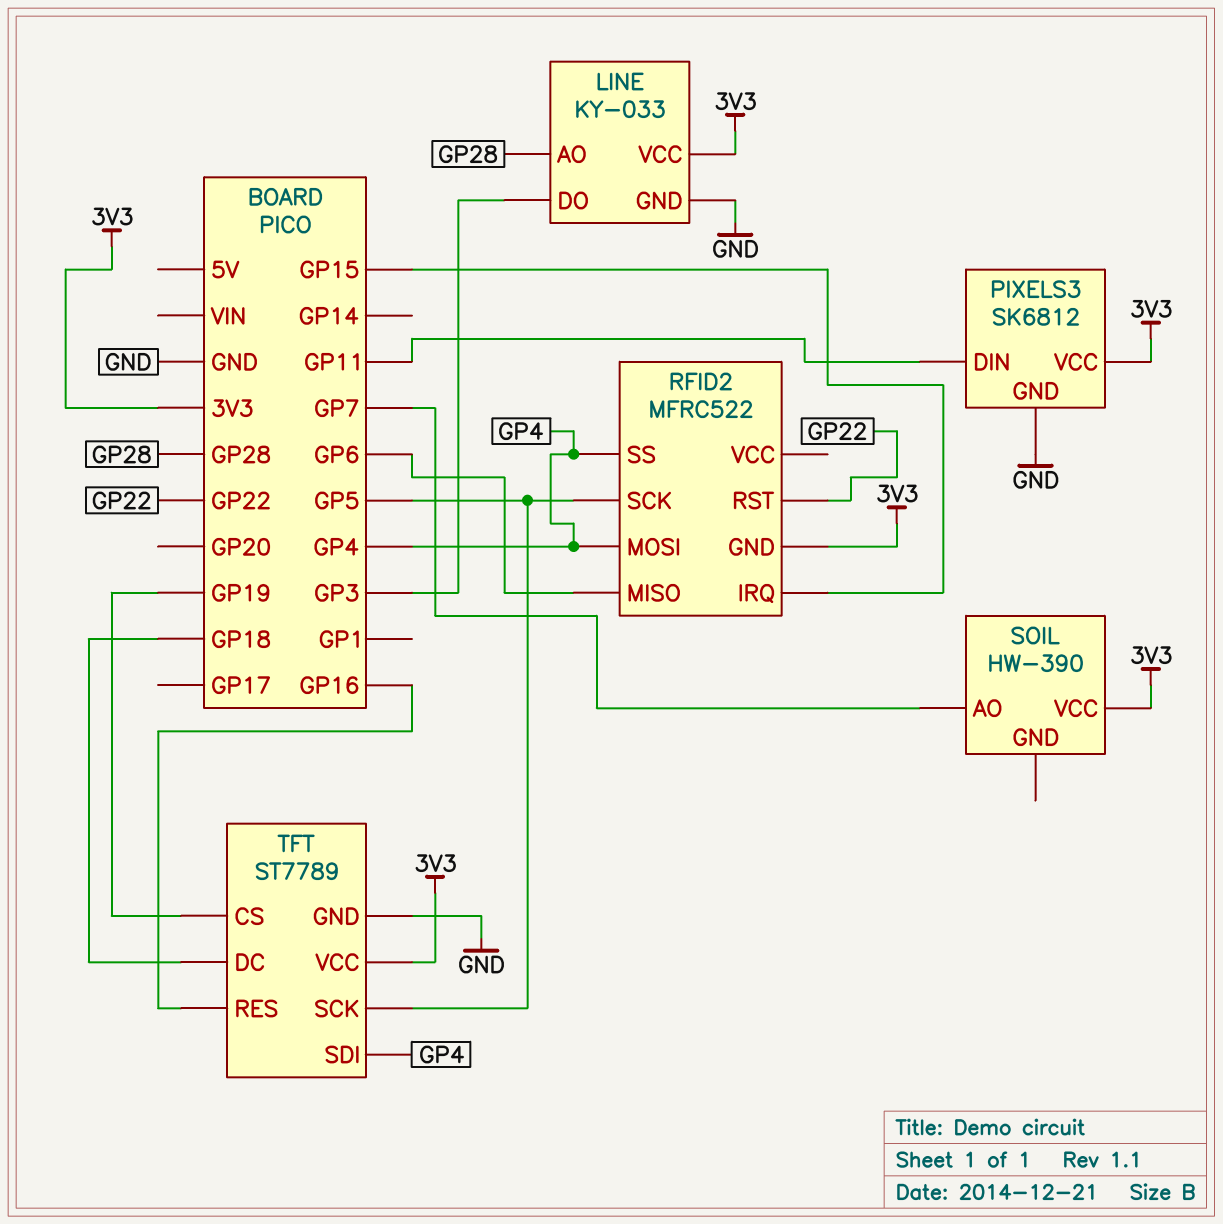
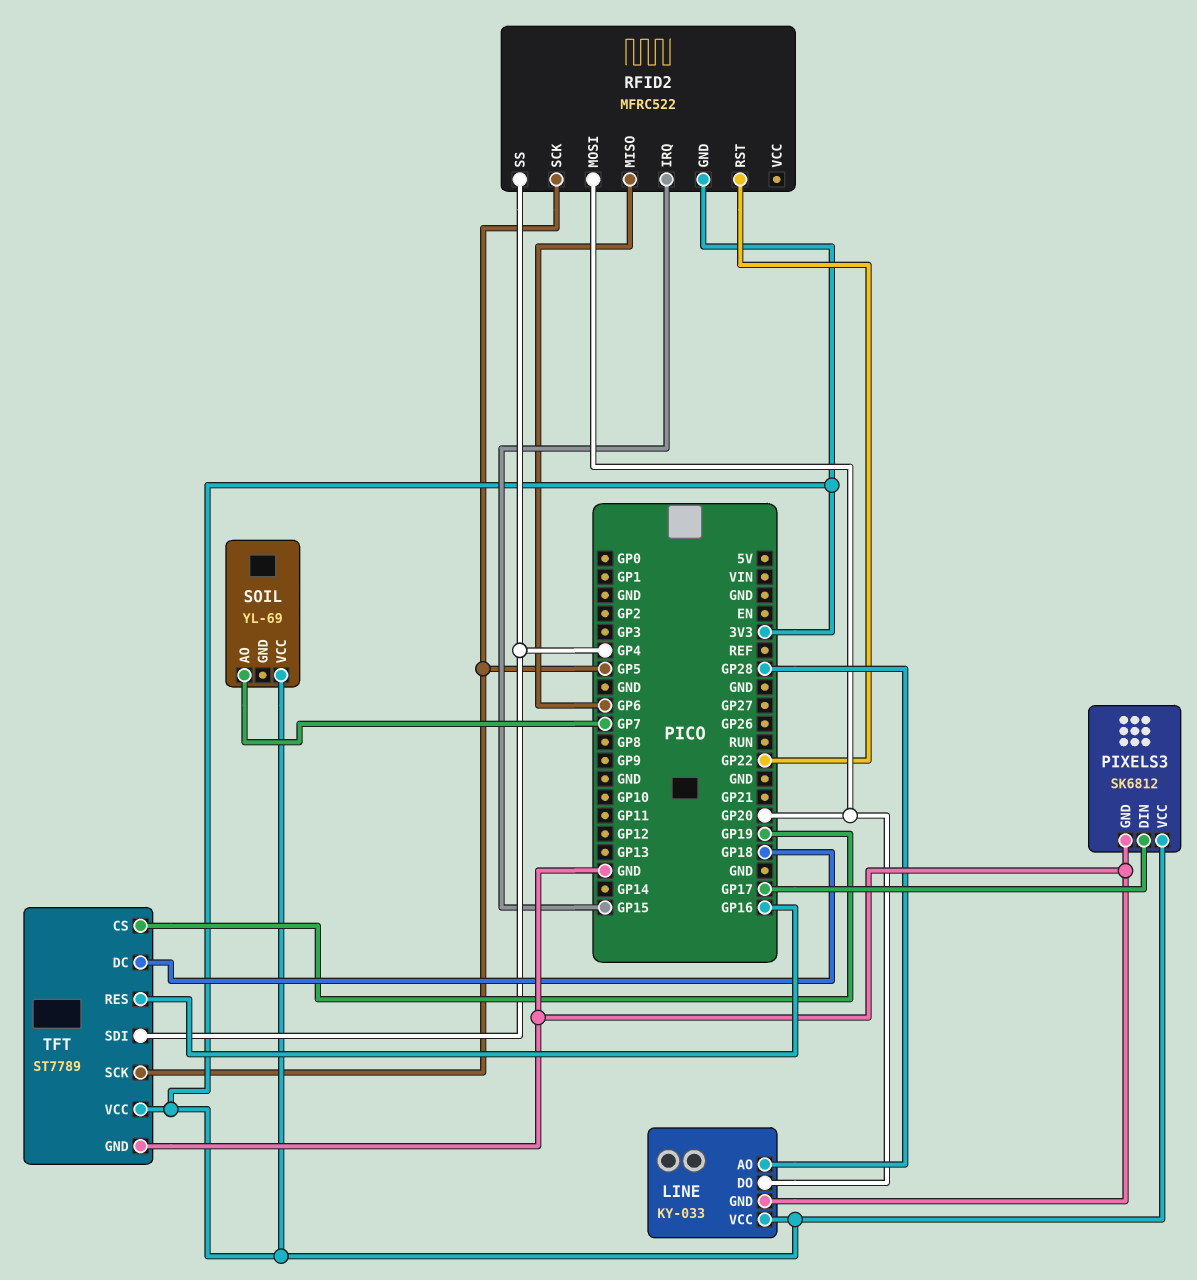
LINE pin DO: GP3 -> GP20
PIXELS3 pin DIN: GP11 -> GP17
RFID2 pin MOSI: GP4 -> GP20
SOIL: HW-390 -> YL-69

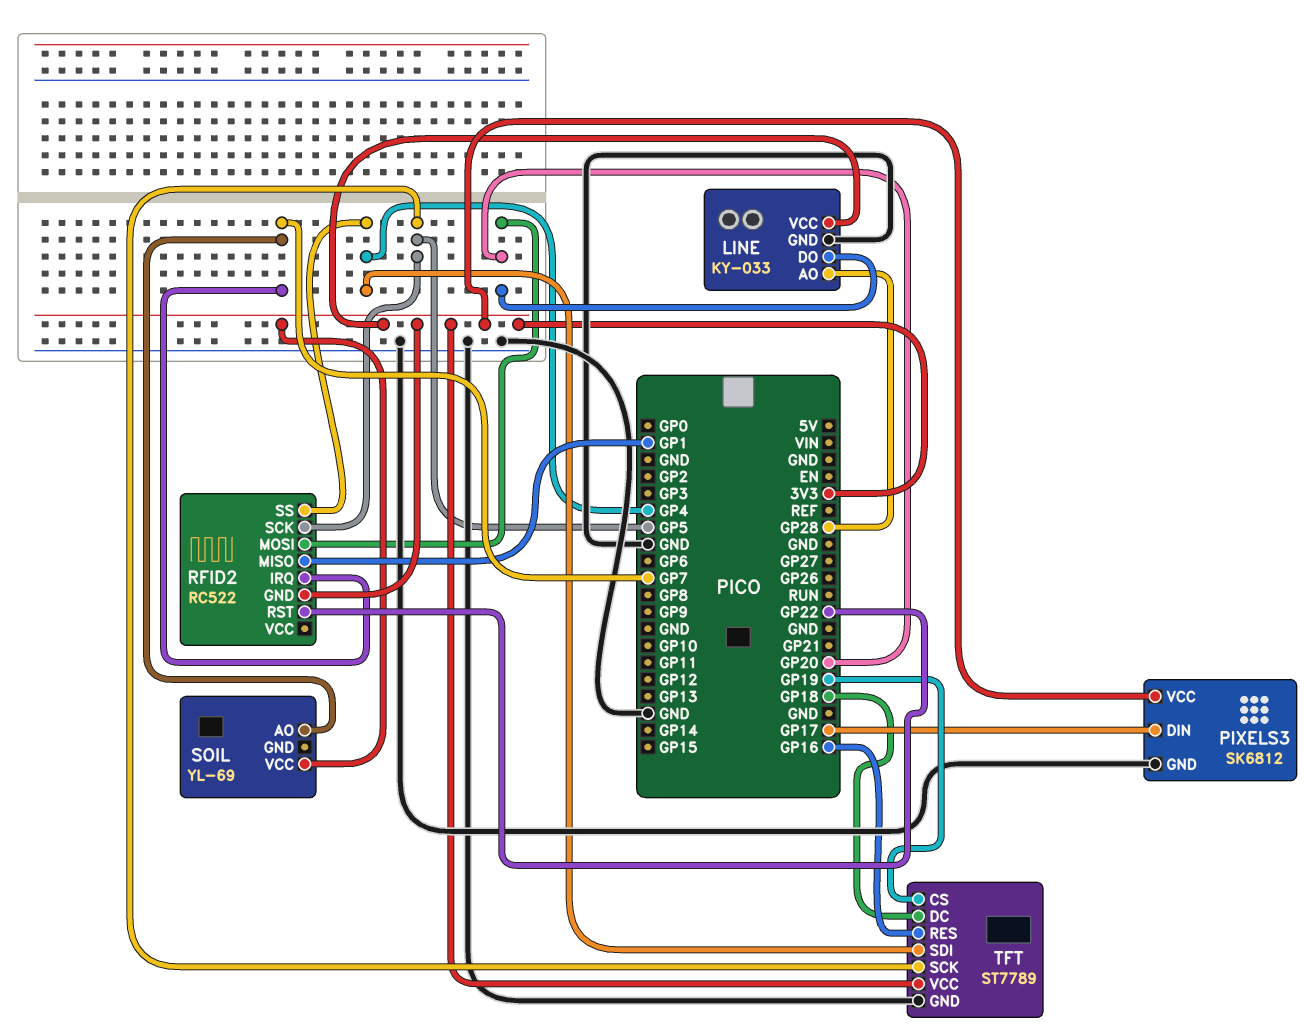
RFID2: MFRC522 -> RC522
RFID2 pin IRQ: GP15 -> GP7
RFID2 pin MISO: GP6 -> GP1

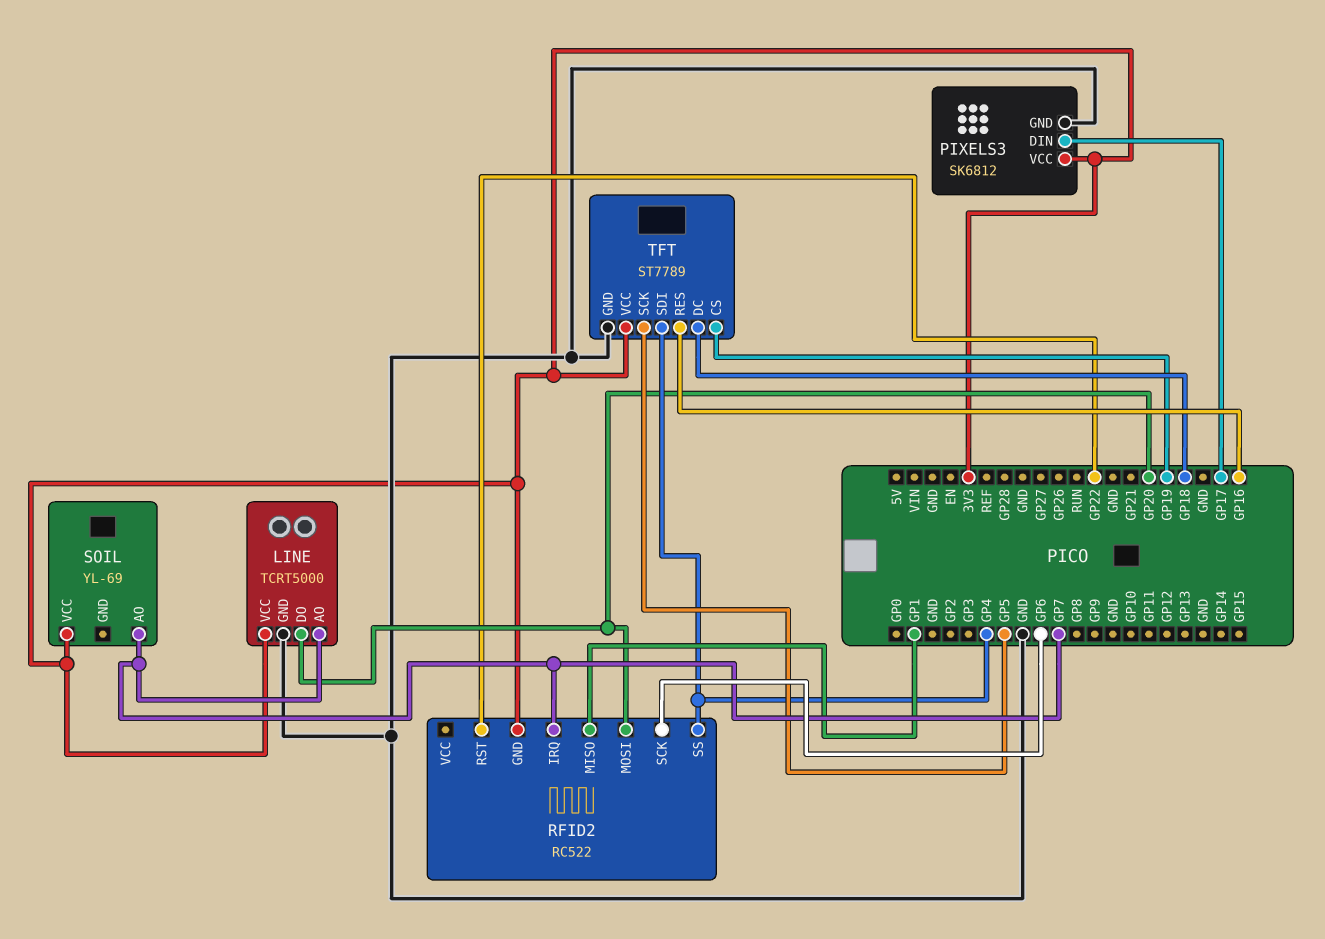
LINE: KY-033 -> TCRT5000
LINE pin AO: GP28 -> GP7
RFID2 pin SCK: GP5 -> GP6

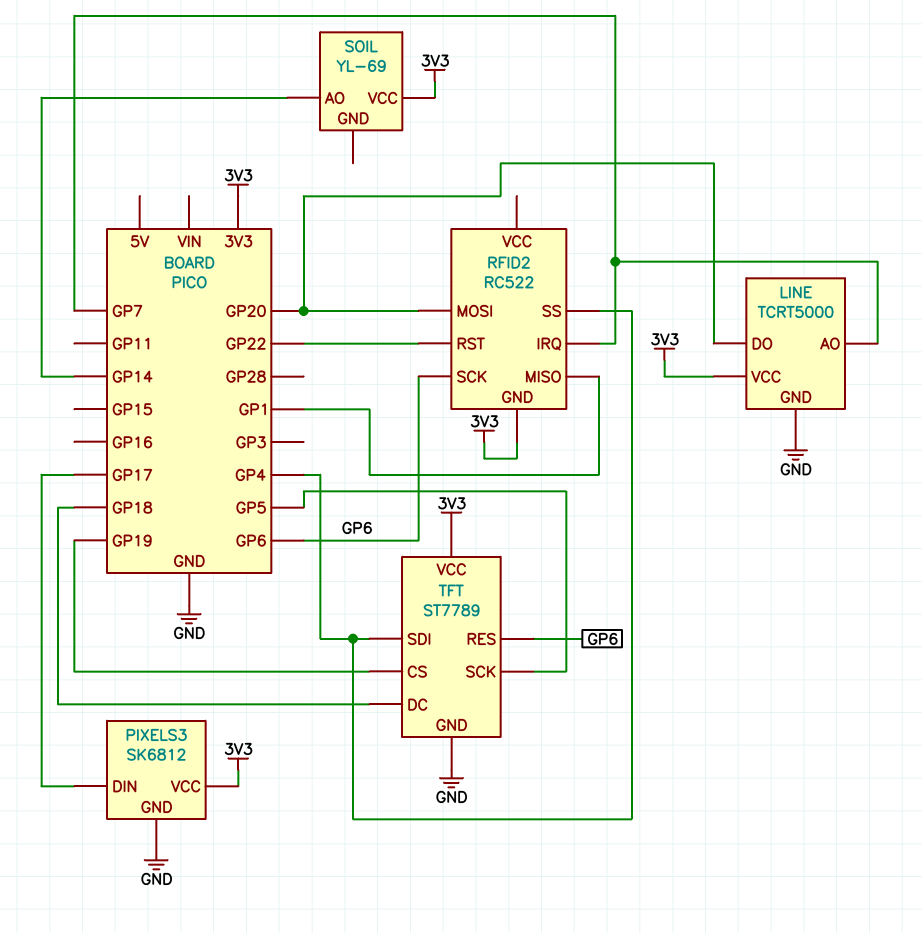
SOIL pin AO: GP7 -> GP14
TFT pin RES: GP16 -> GP6

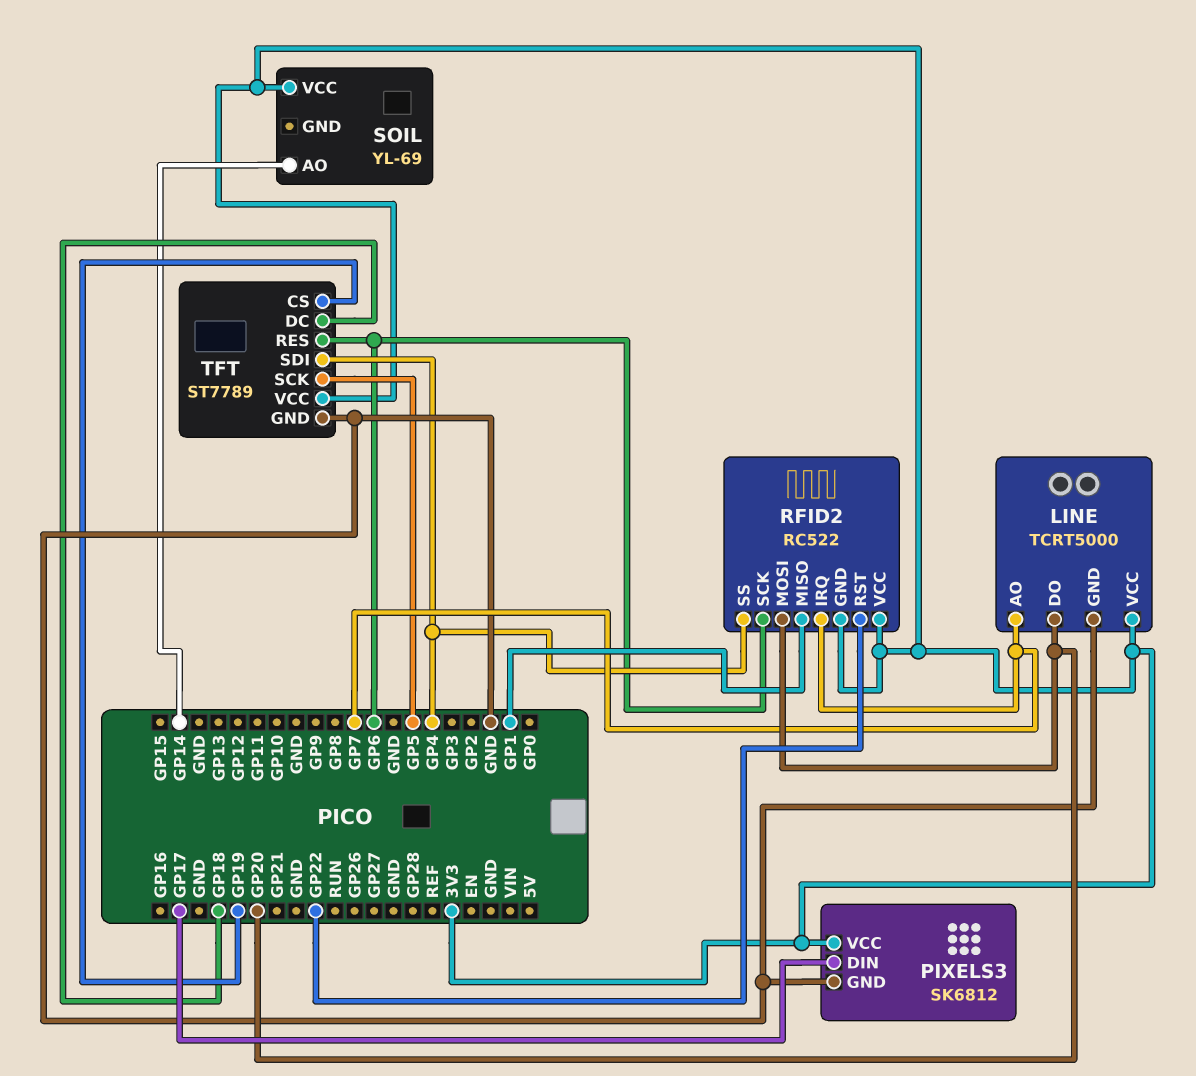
RFID2 pin VCC: none -> 3V3

